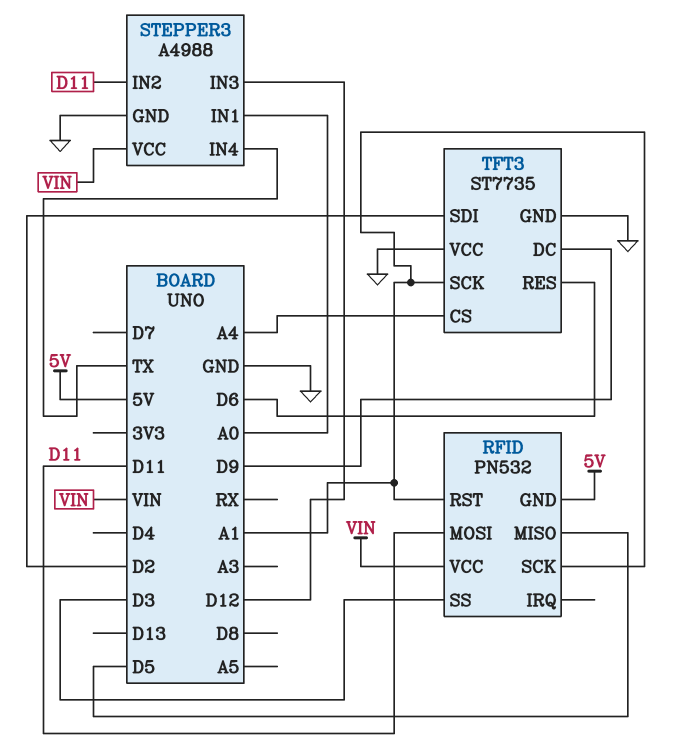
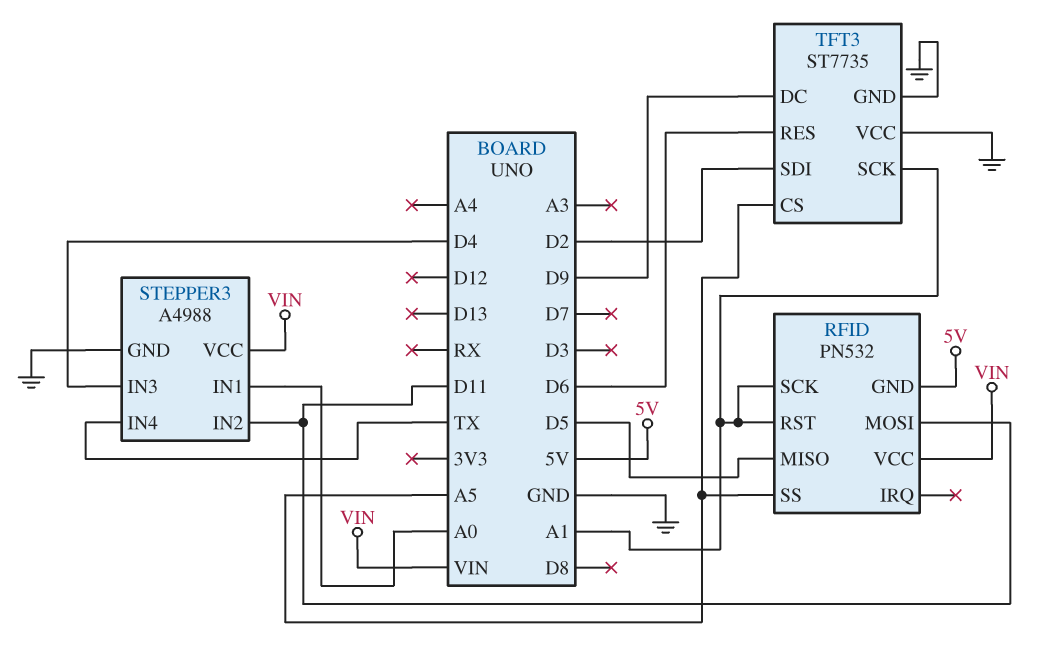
RFID pin SS: D3 -> A5
STEPPER3 pin IN3: D12 -> D4
TFT3 pin CS: A4 -> A5

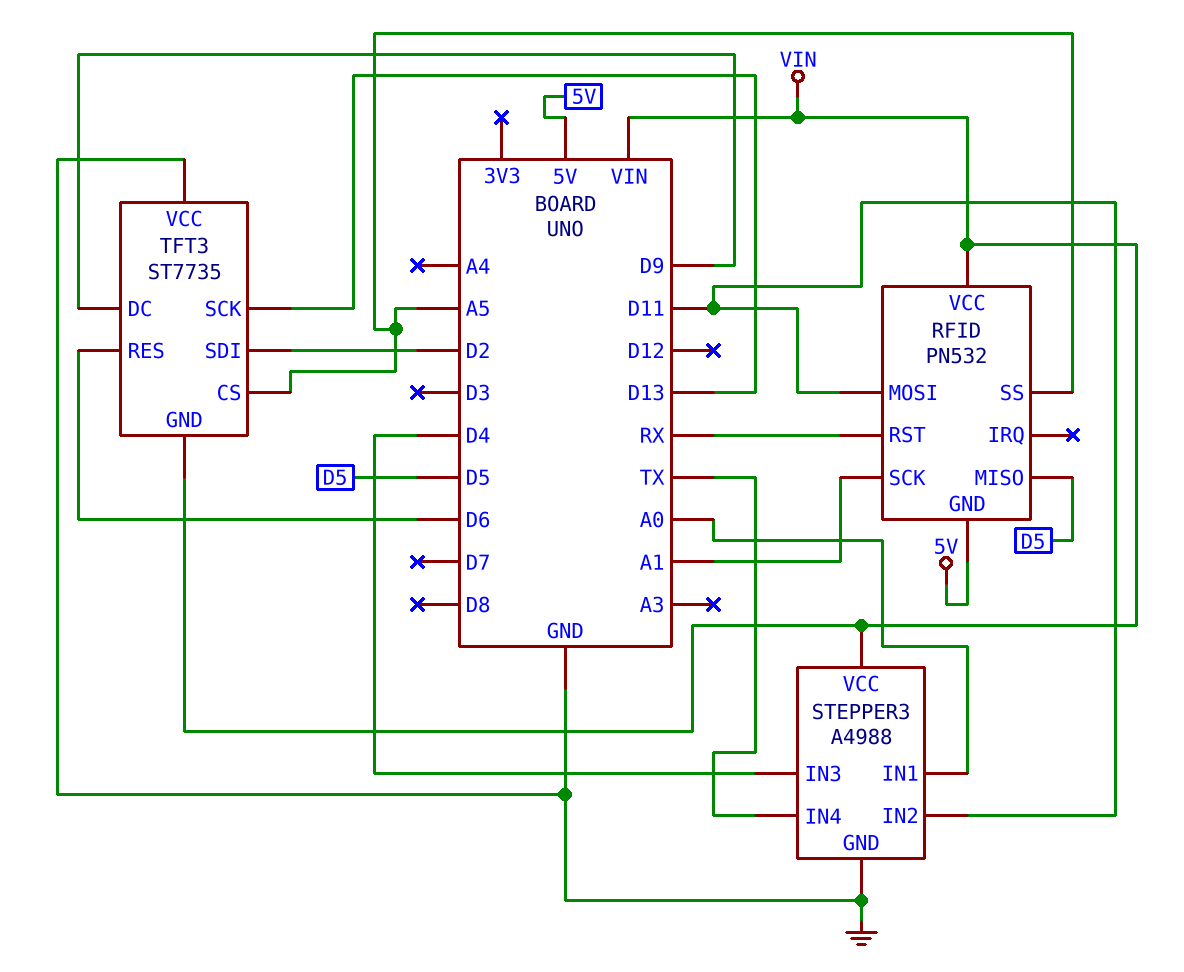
RFID pin RST: A1 -> RX
TFT3 pin GND: GND -> VIN
TFT3 pin SCK: A1 -> D13

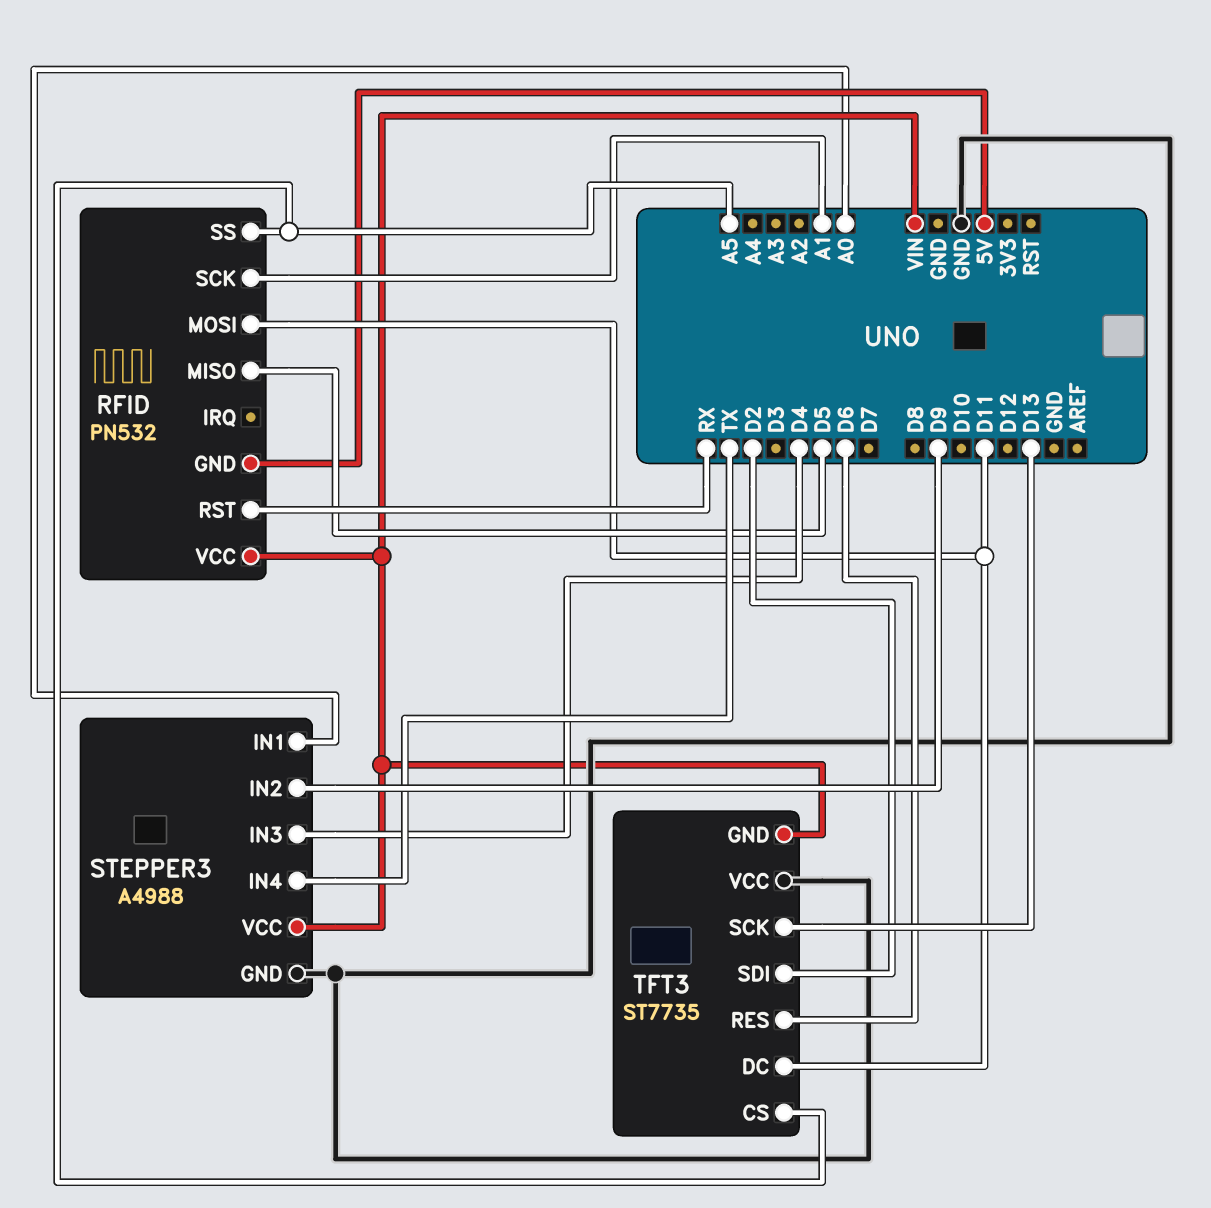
STEPPER3 pin IN2: D11 -> D9
TFT3 pin DC: D9 -> D11

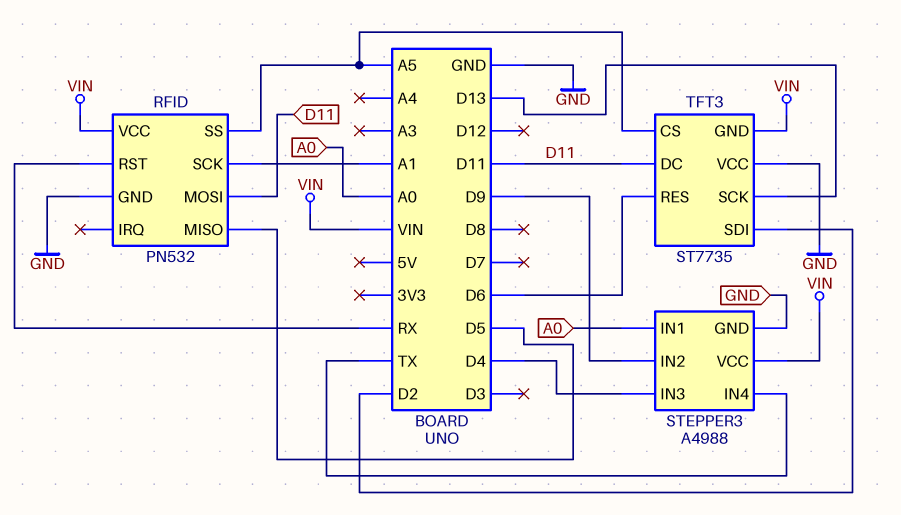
RFID pin GND: 5V -> GND

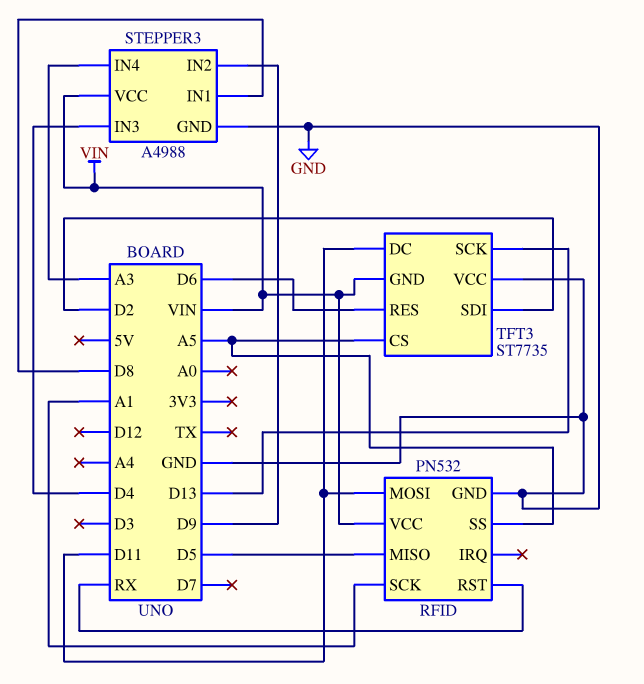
STEPPER3 pin IN1: A0 -> D8
STEPPER3 pin IN4: TX -> A3

